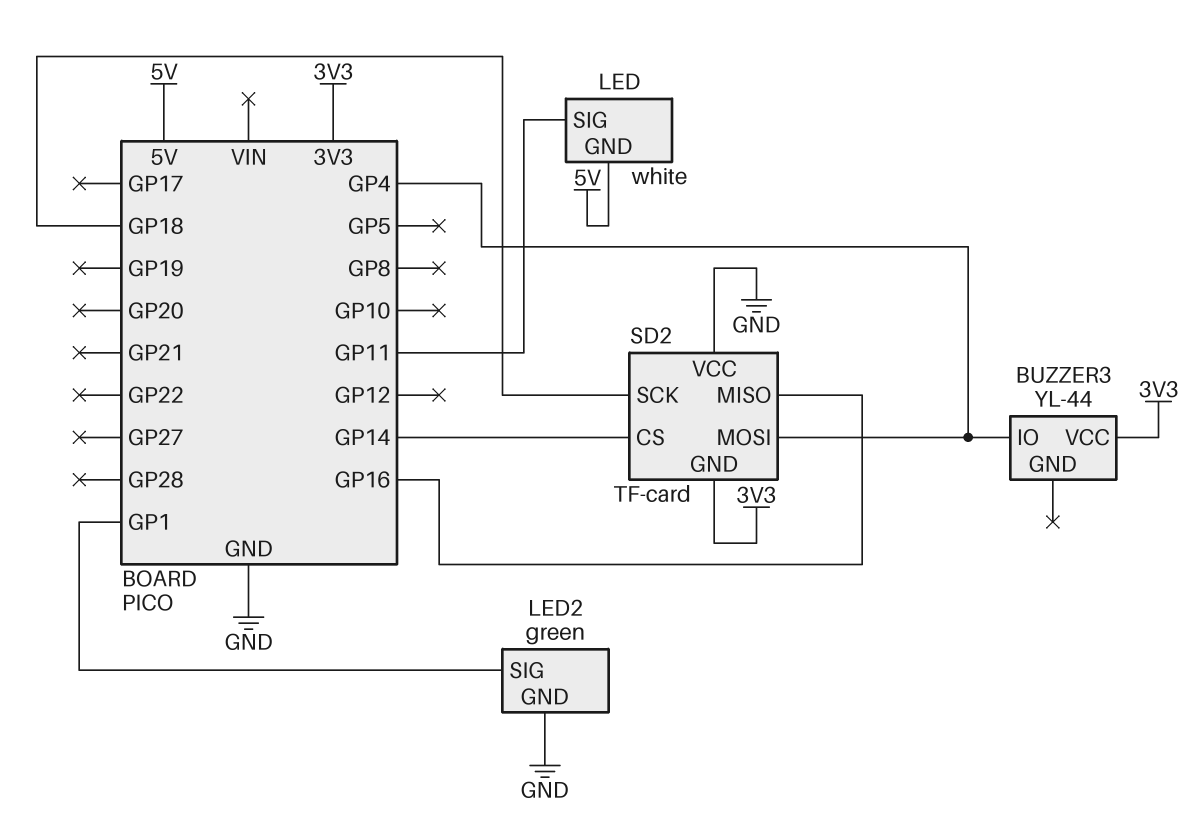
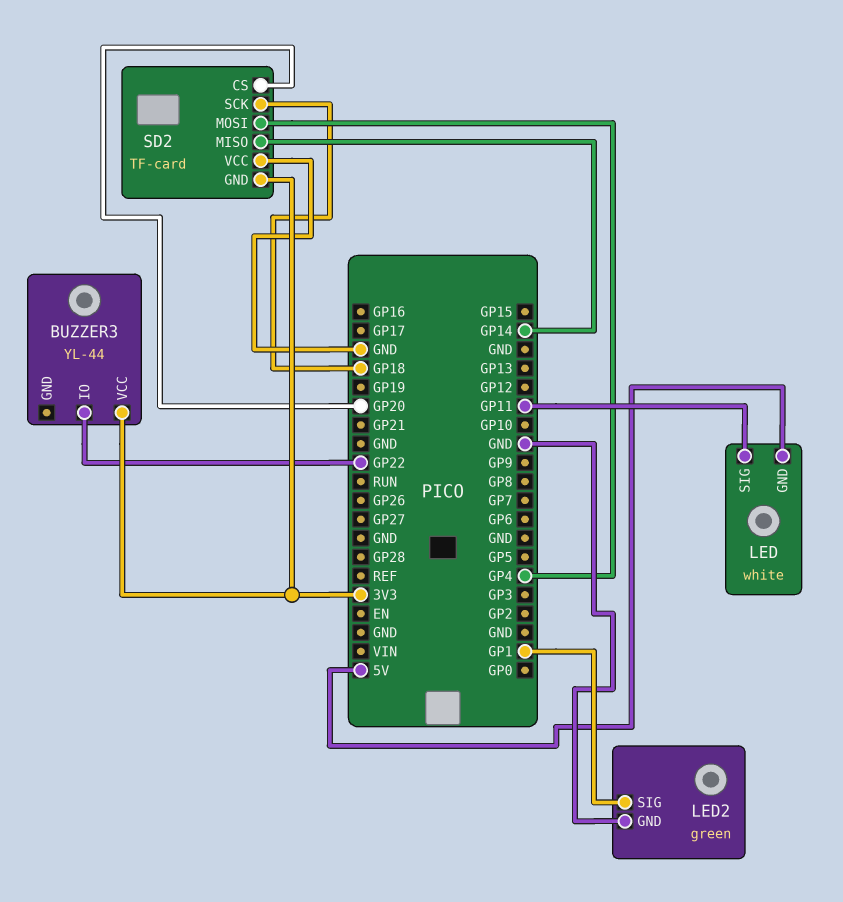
BUZZER3 pin IO: GP4 -> GP22
SD2 pin CS: GP14 -> GP20
SD2 pin MISO: GP16 -> GP14

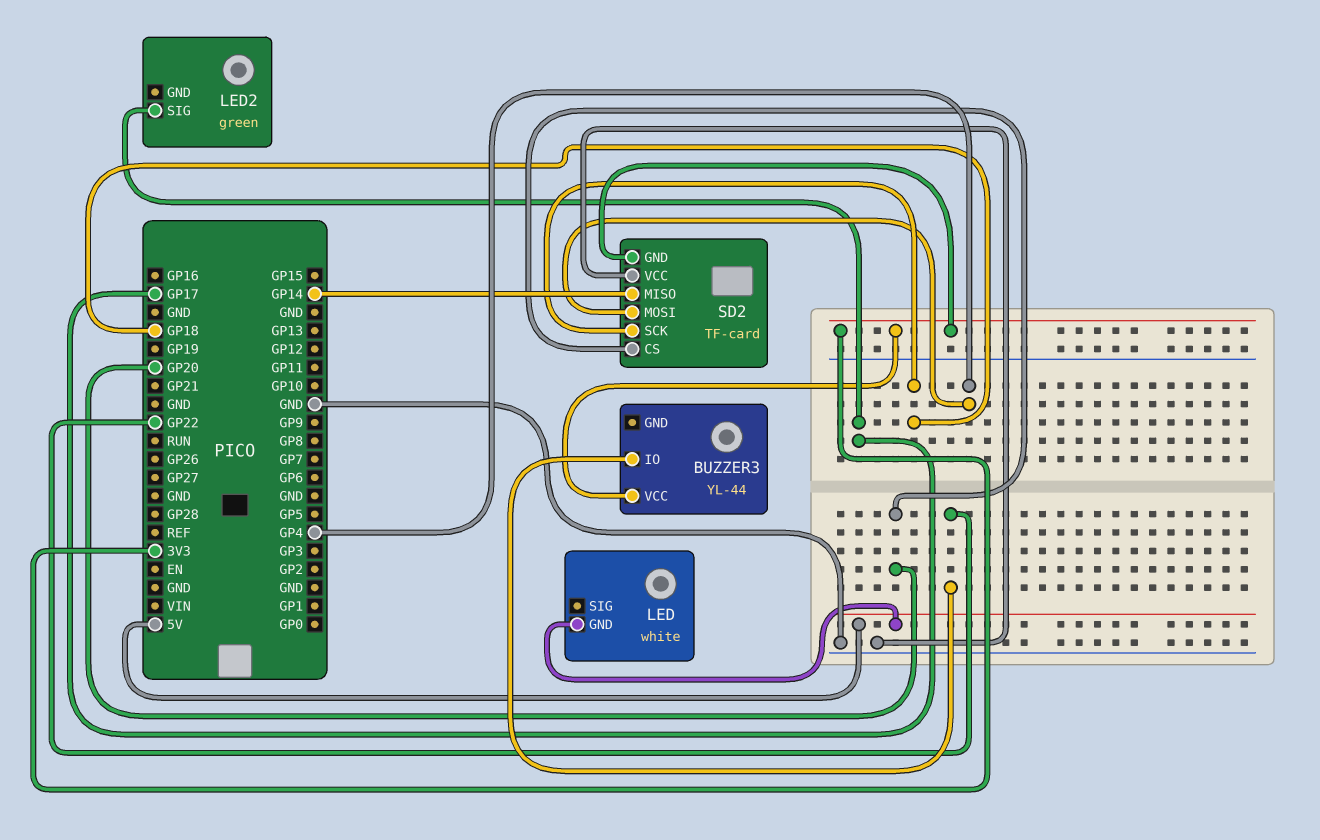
LED pin SIG: GP11 -> none
LED2 pin GND: GND -> none
LED2 pin SIG: GP1 -> GP17

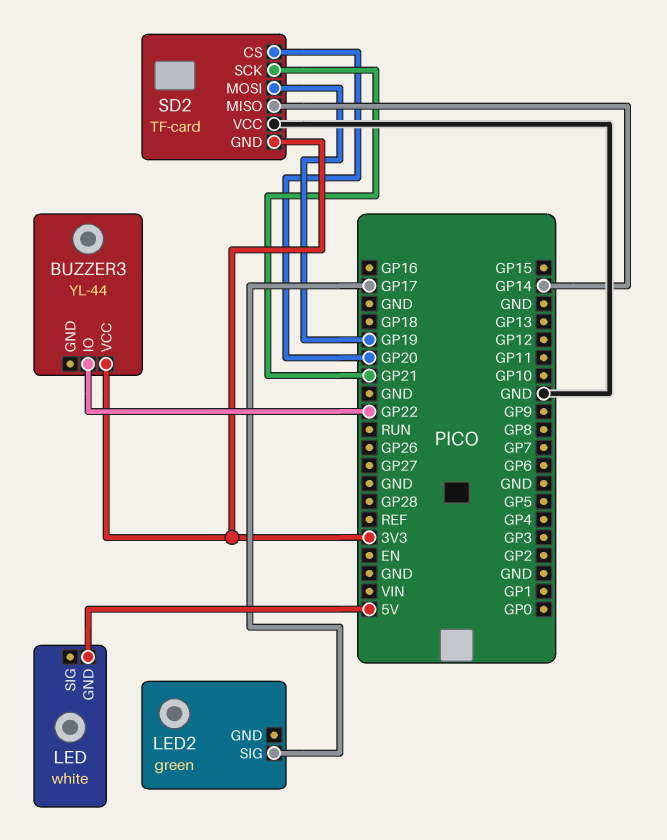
SD2 pin MOSI: GP4 -> GP19
SD2 pin SCK: GP18 -> GP21

